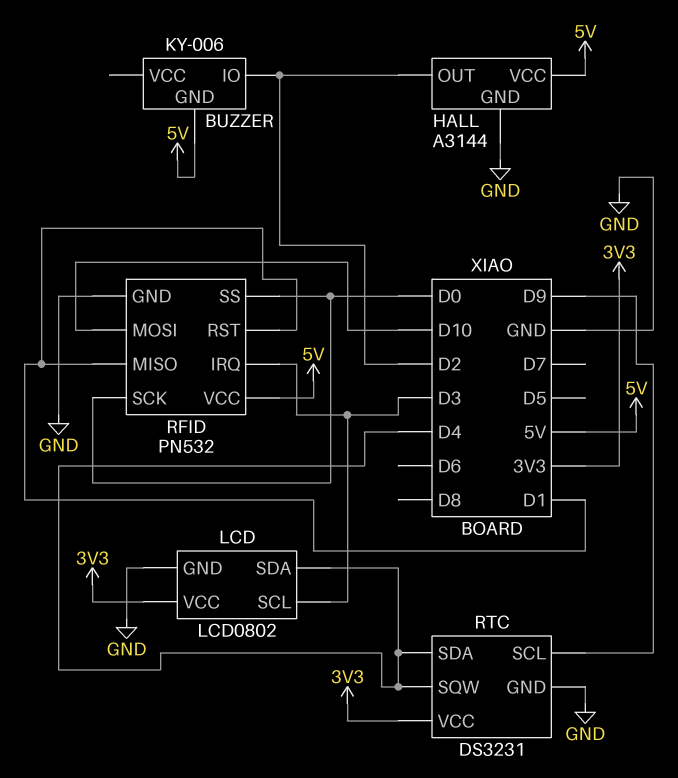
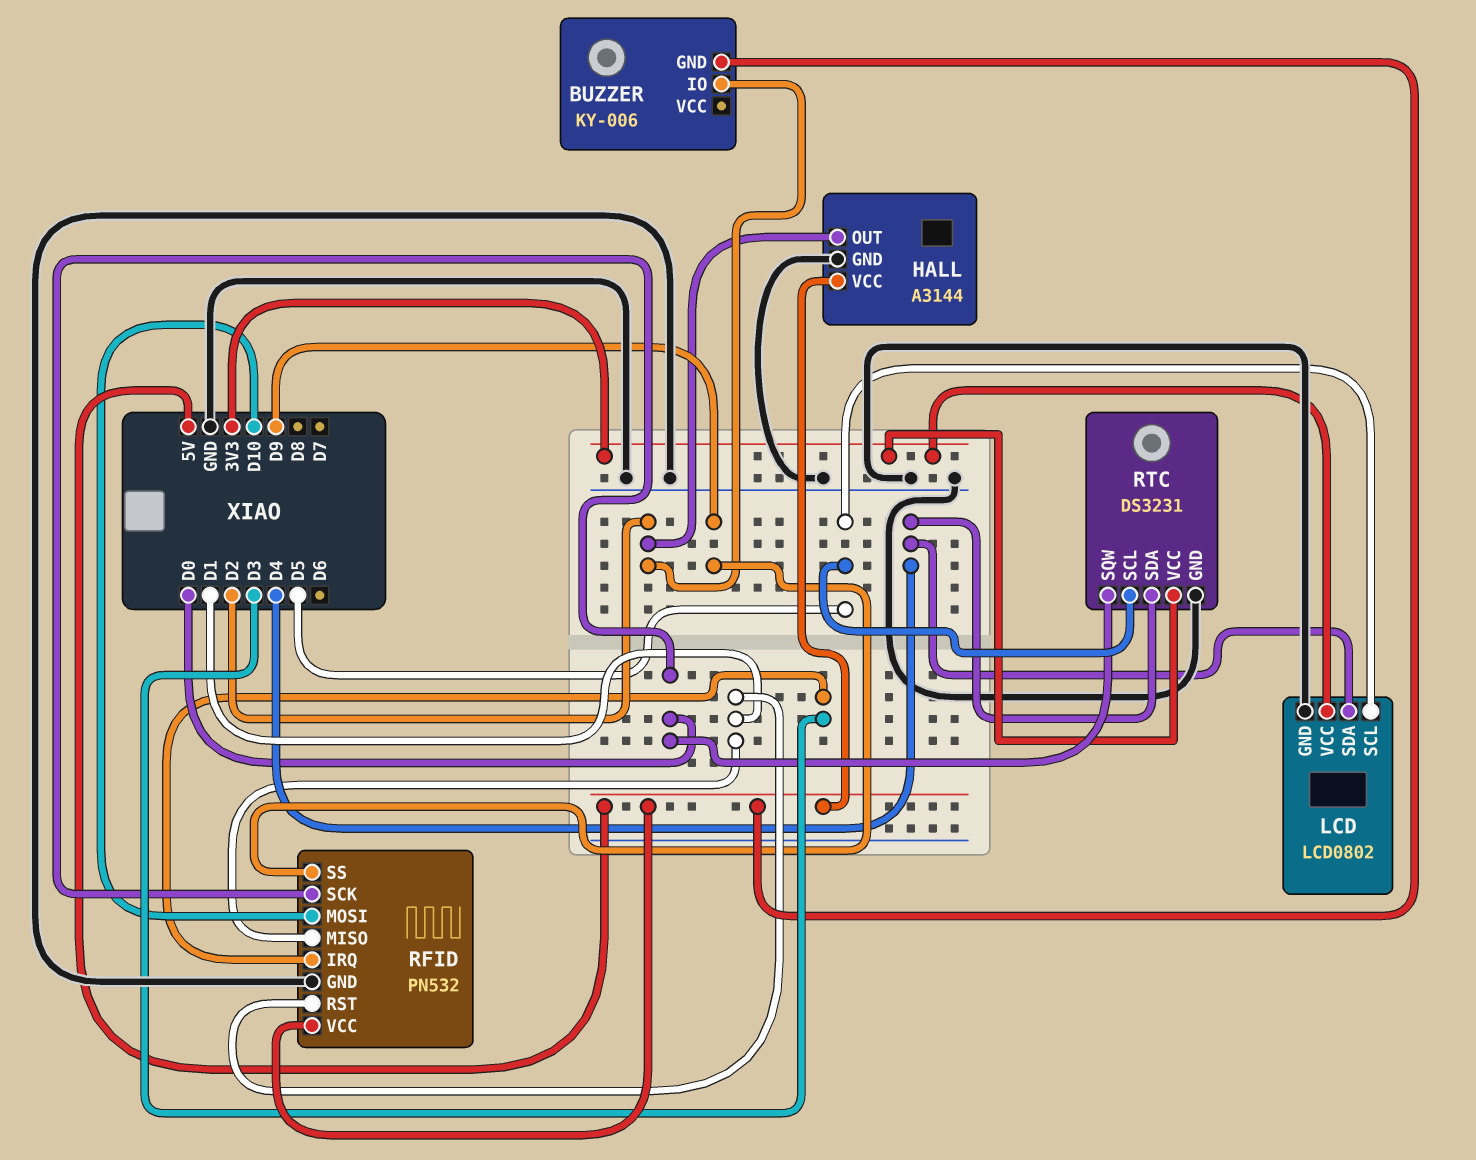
LCD pin SCL: D3 -> D5
RFID pin SS: D0 -> D9
RTC pin SCL: D9 -> D5
RTC pin SQW: D4 -> D0

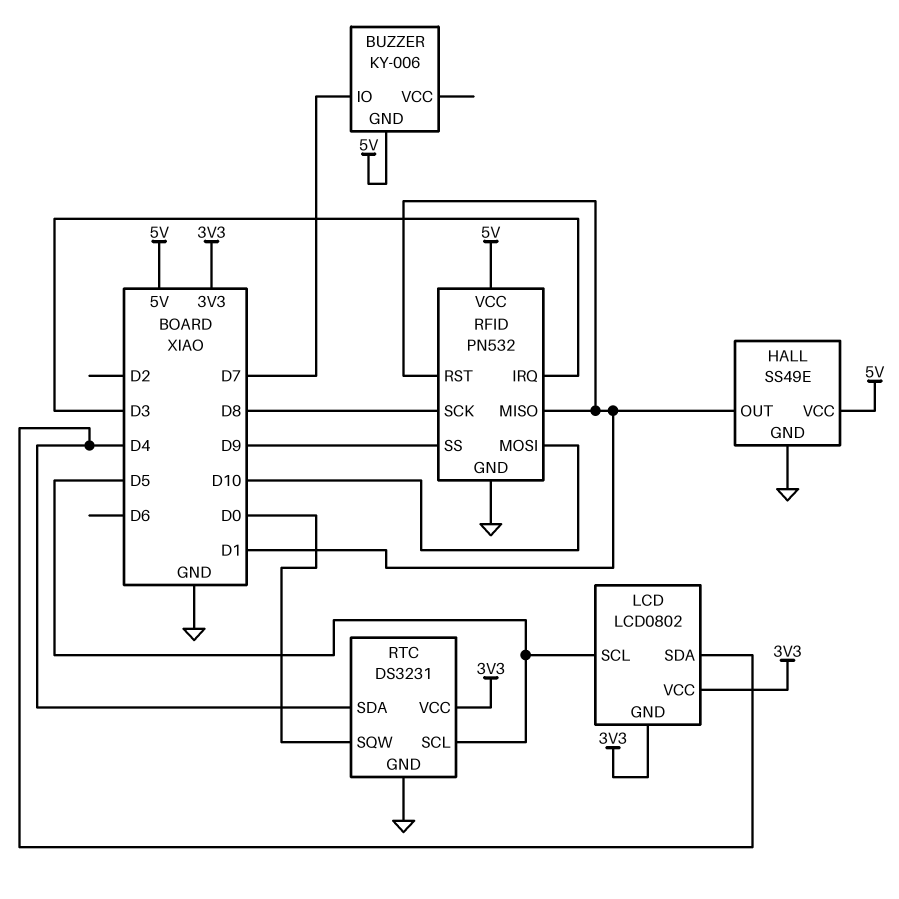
BUZZER pin IO: D2 -> D7
HALL: A3144 -> SS49E
HALL pin OUT: D2 -> D1
LCD pin GND: GND -> 3V3
RFID pin SCK: D0 -> D8

